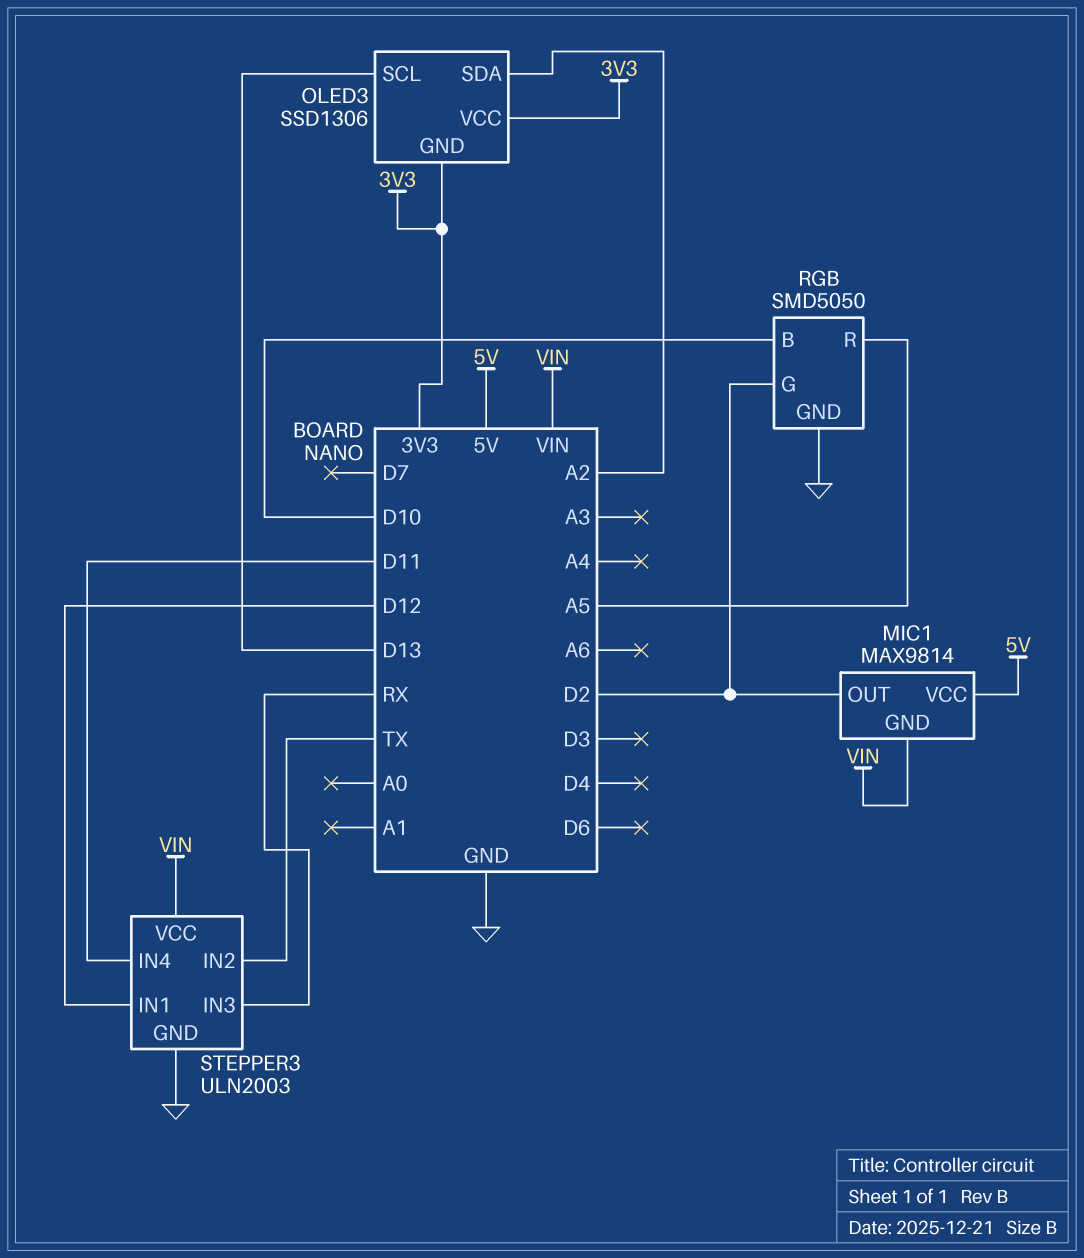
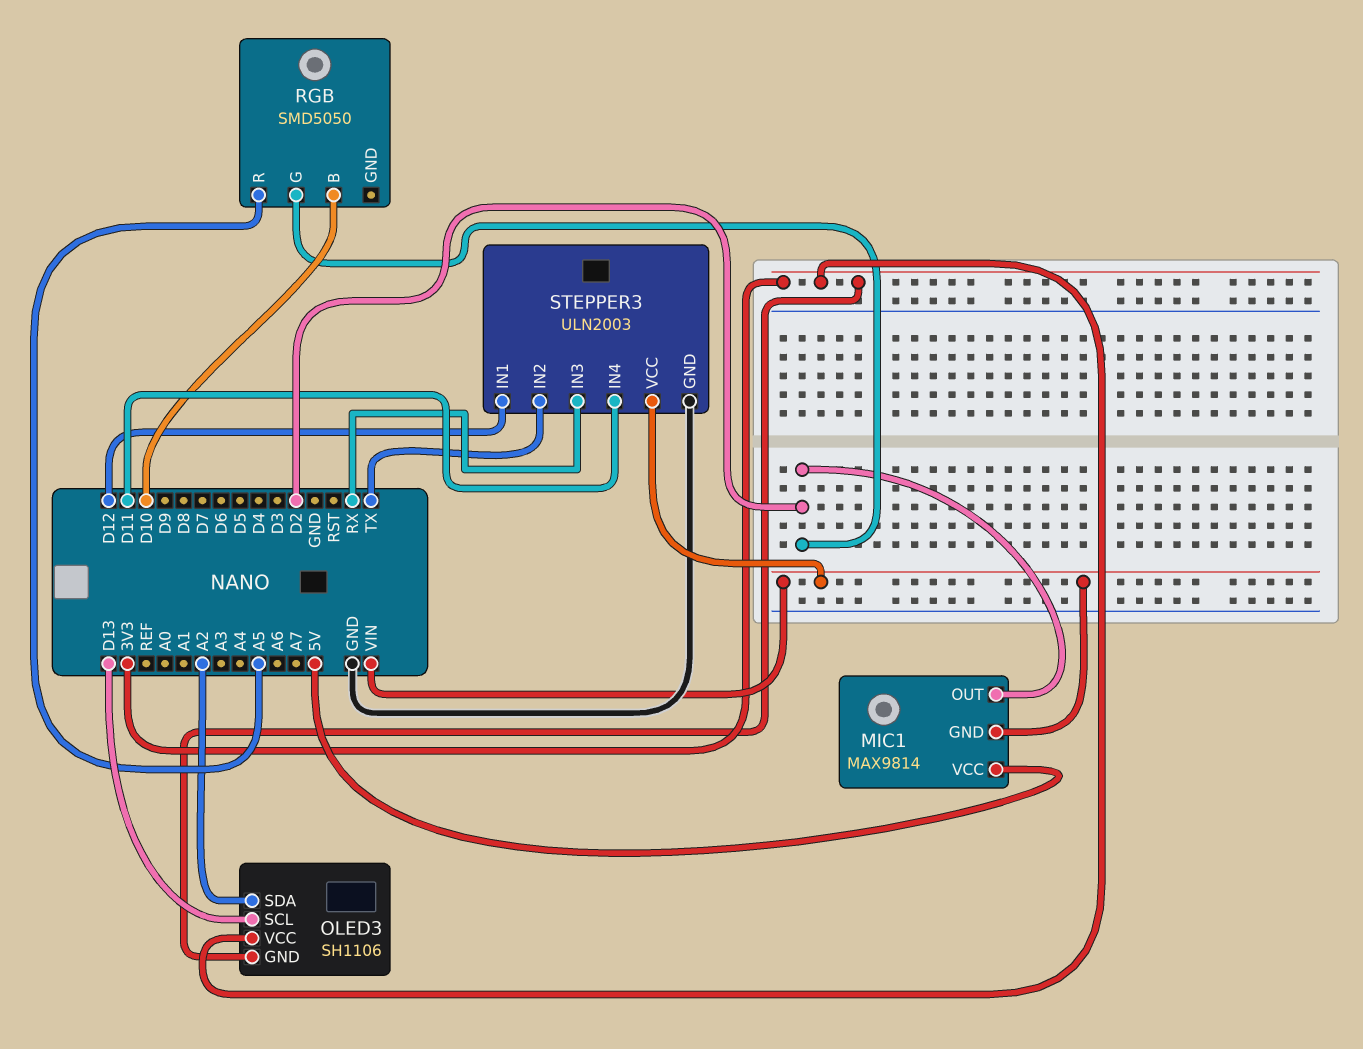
OLED3: SSD1306 -> SH1106
RGB pin GND: GND -> none

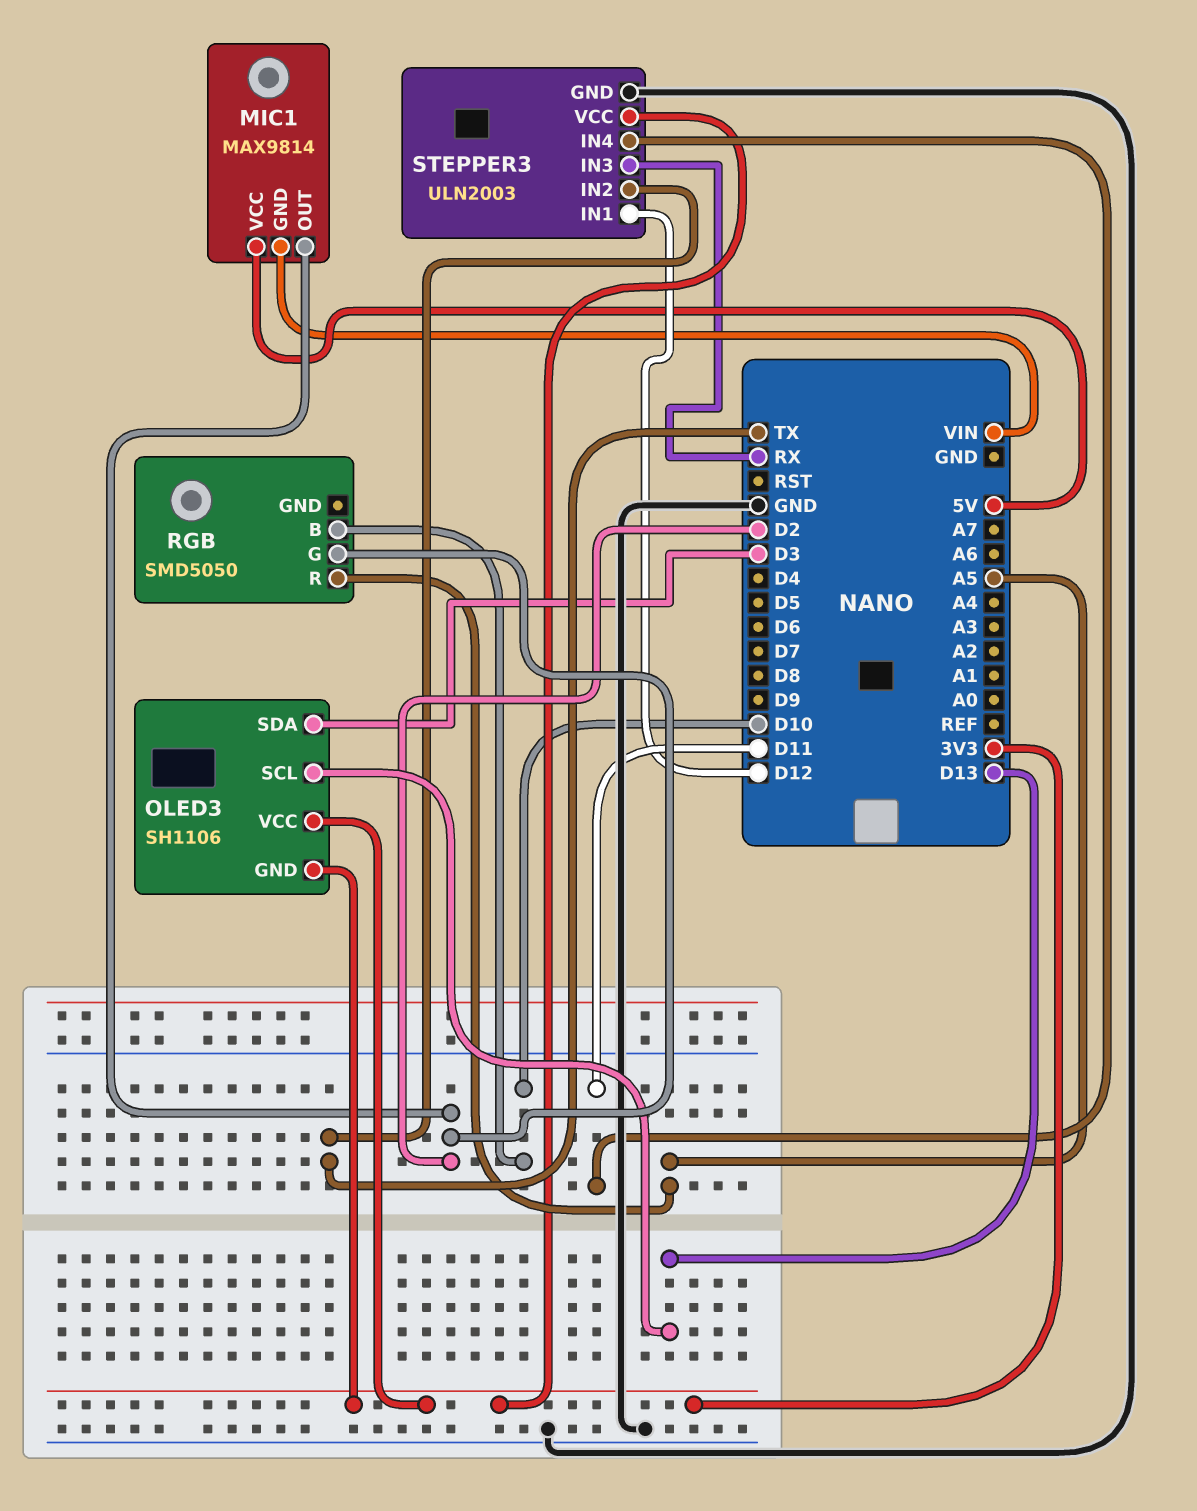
OLED3 pin SDA: A2 -> D3
STEPPER3 pin VCC: VIN -> 3V3

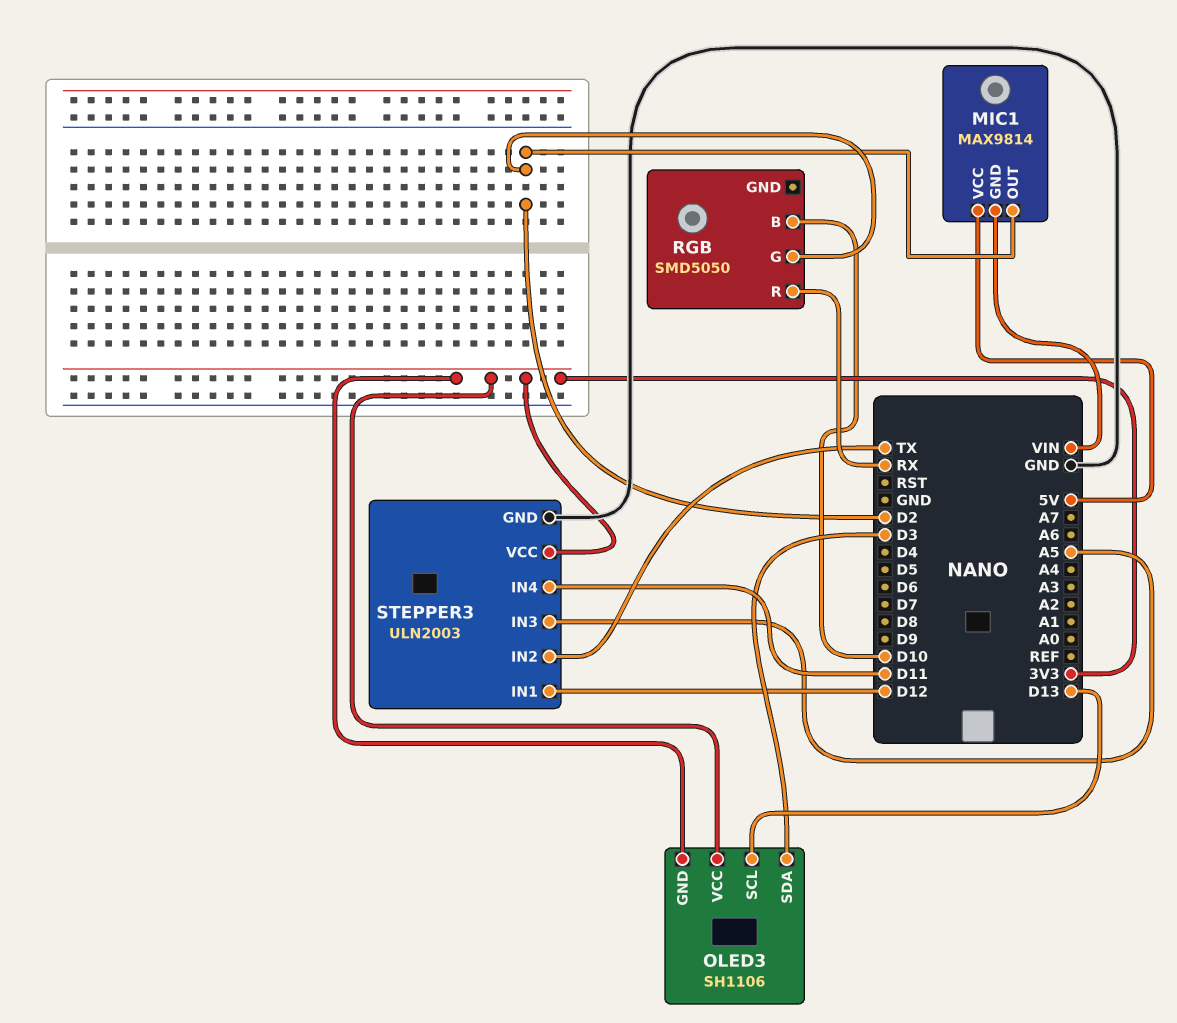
RGB pin R: A5 -> RX
STEPPER3 pin IN3: RX -> A5

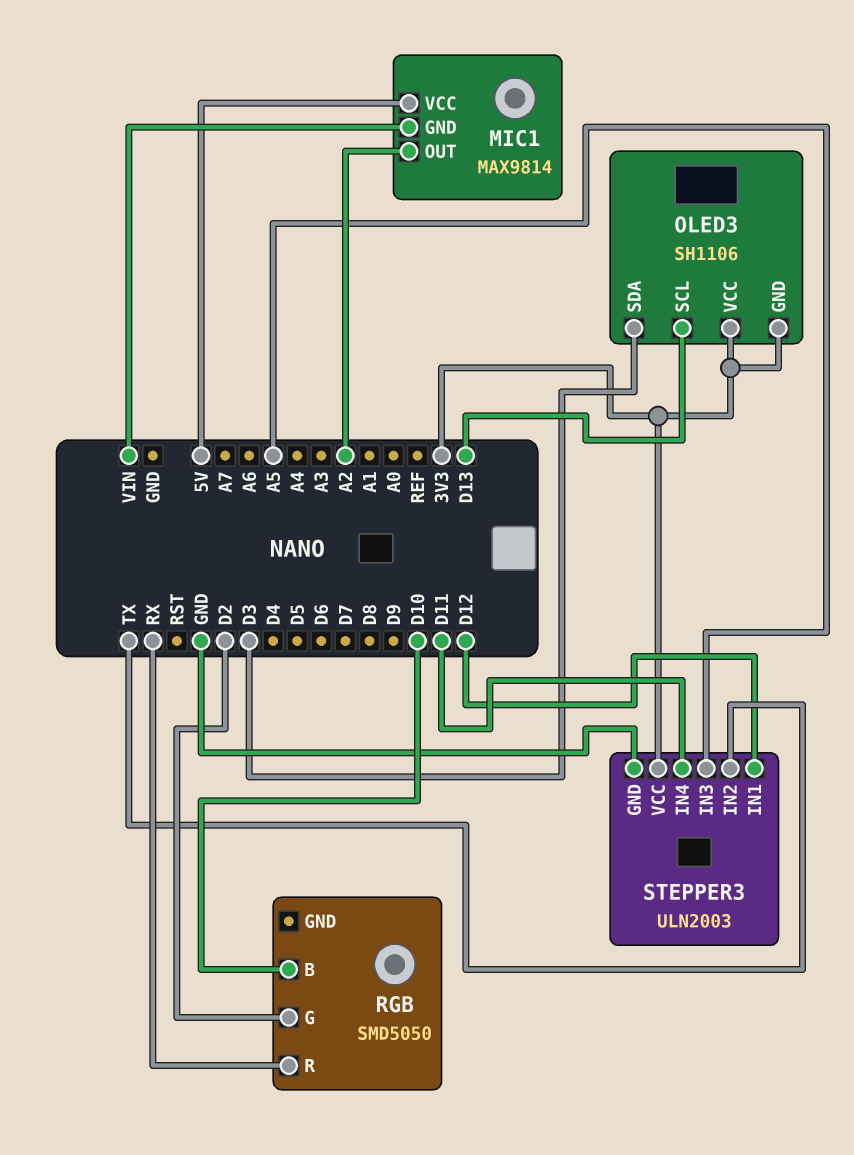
MIC1 pin OUT: D2 -> A2

